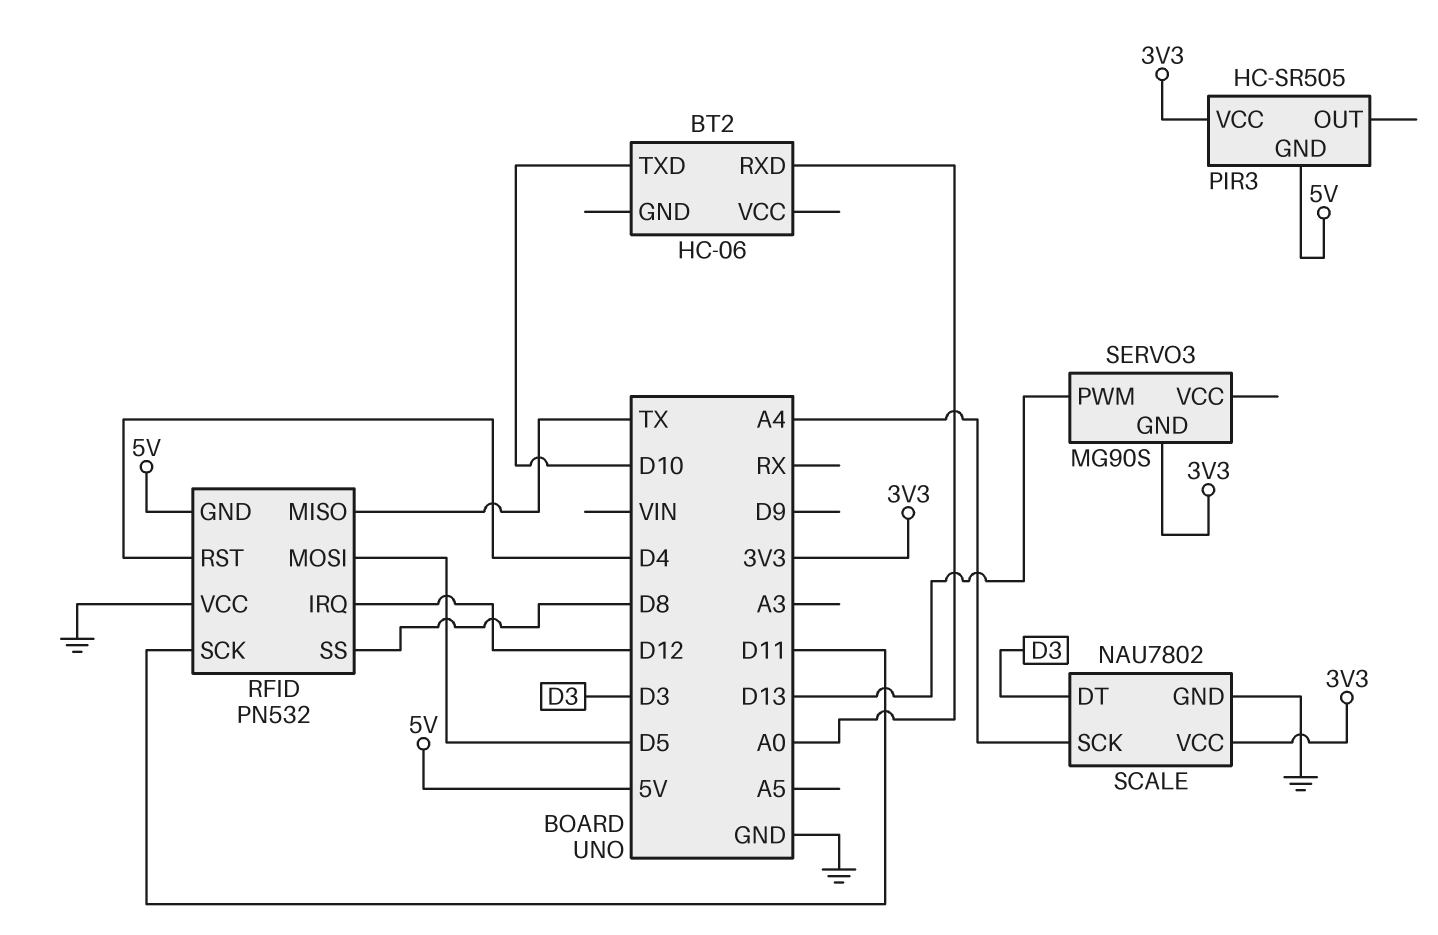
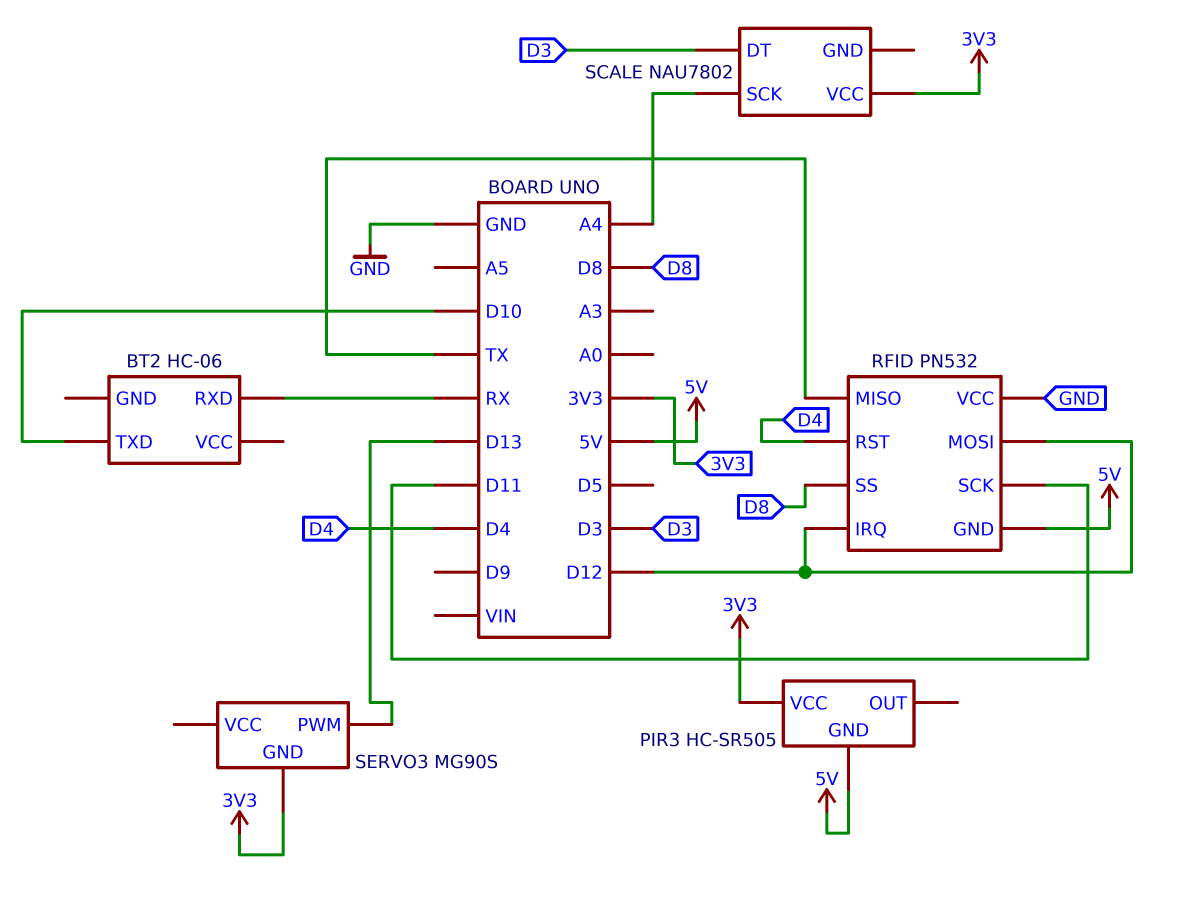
BT2 pin RXD: A0 -> RX
RFID pin MOSI: D5 -> D12
SCALE pin GND: GND -> none

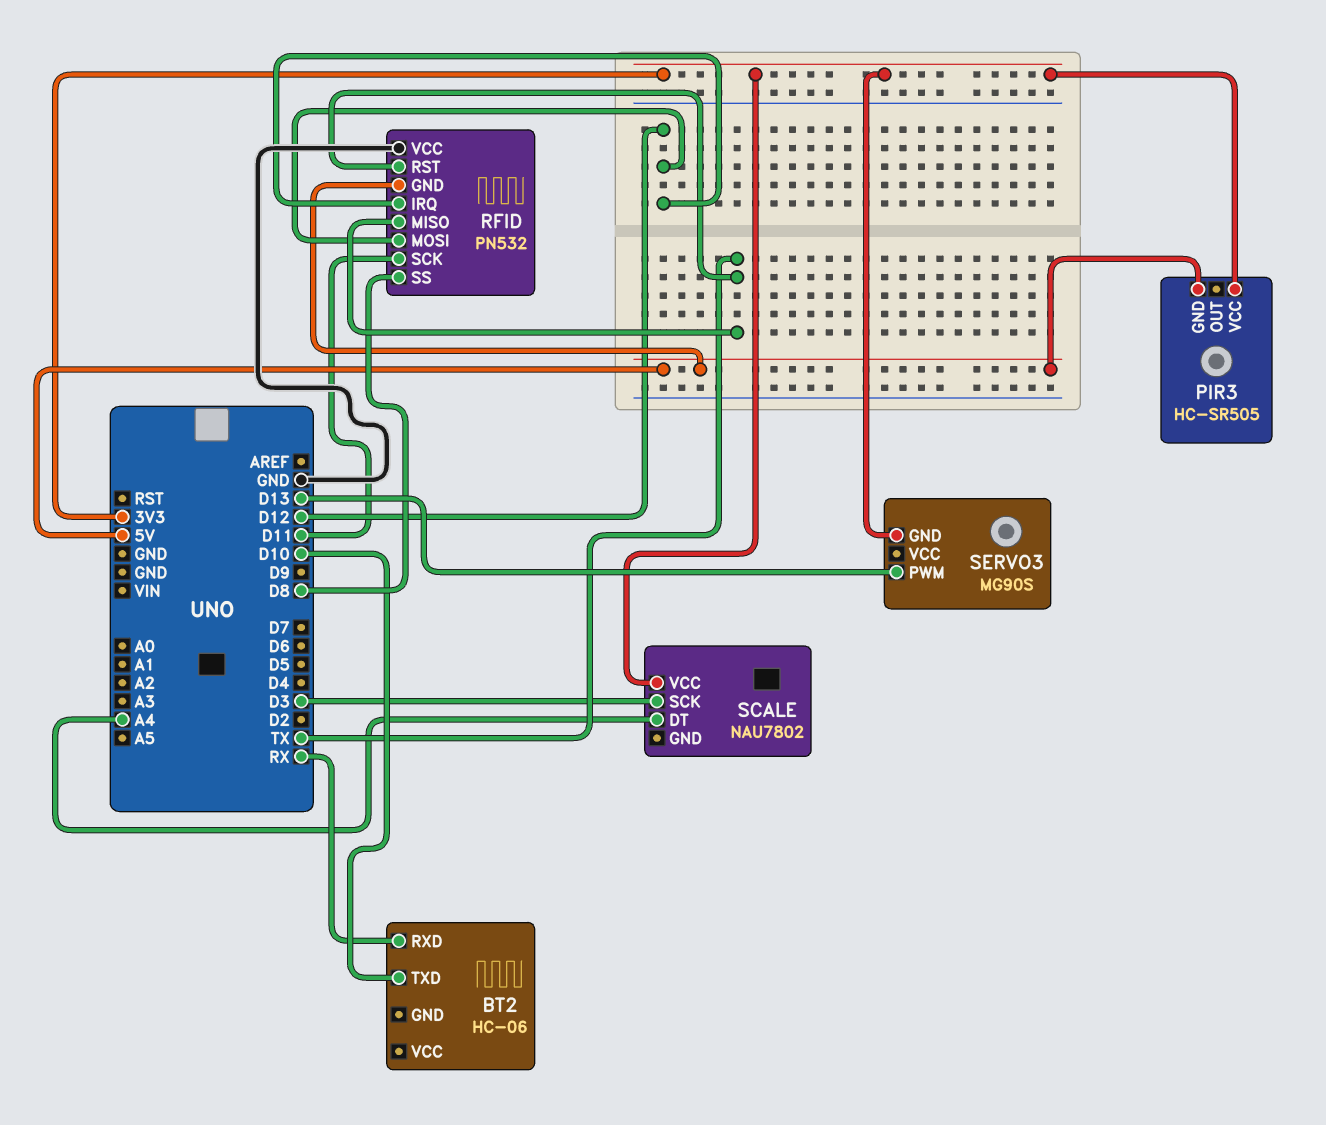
RFID pin RST: D4 -> TX
SCALE pin DT: D3 -> A4
SCALE pin SCK: A4 -> D3

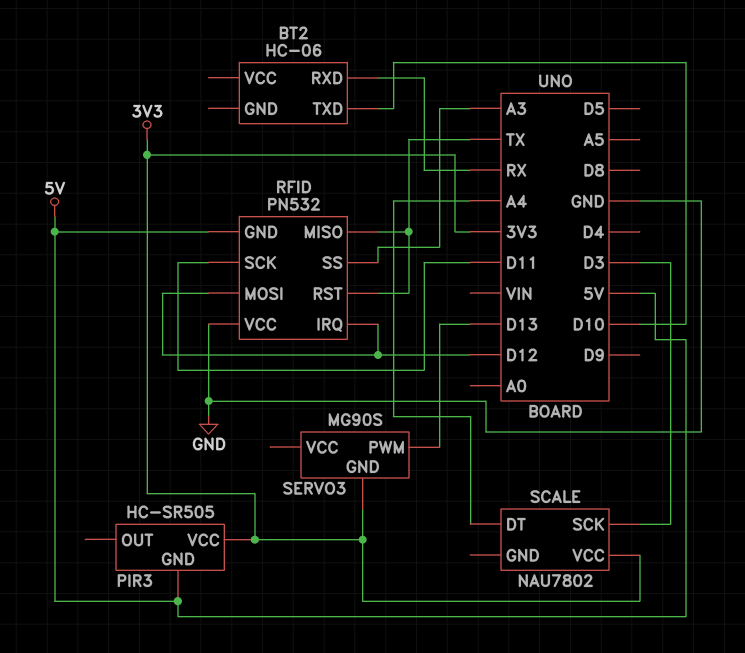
RFID pin SS: D8 -> A3

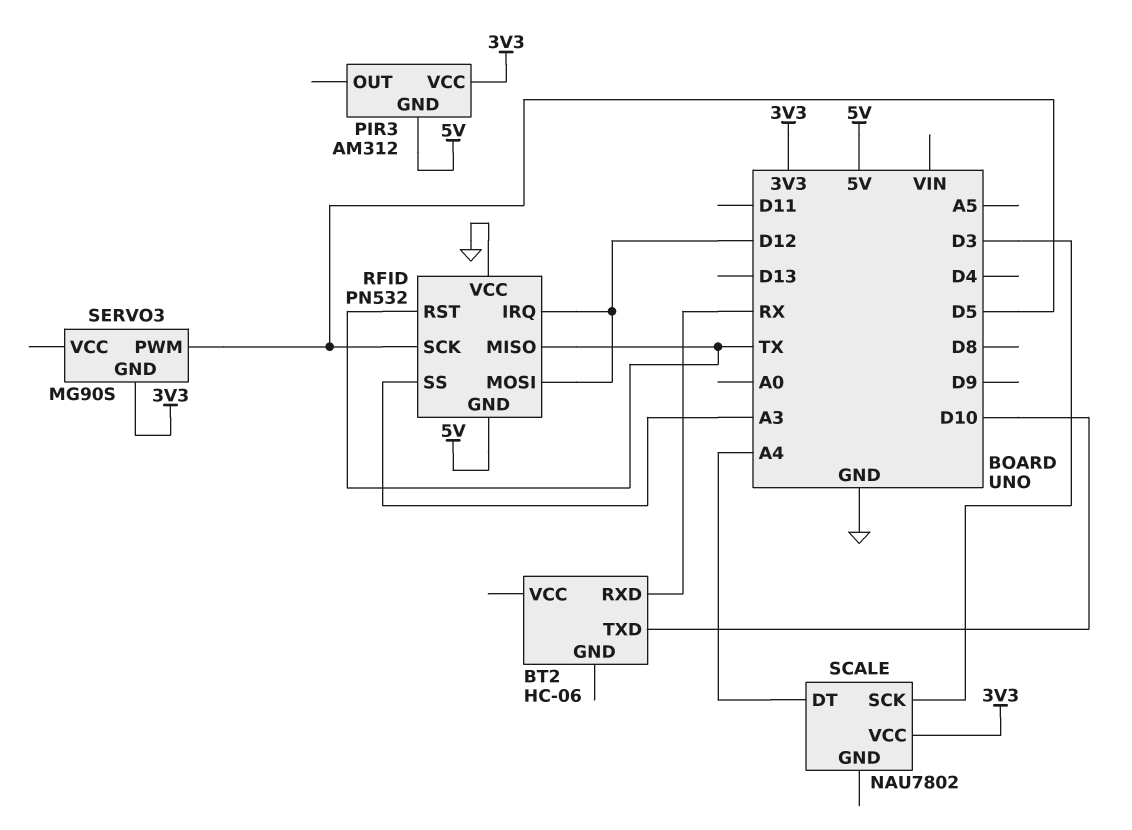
PIR3: HC-SR505 -> AM312
RFID pin SCK: D11 -> D5
SERVO3 pin PWM: D13 -> D5

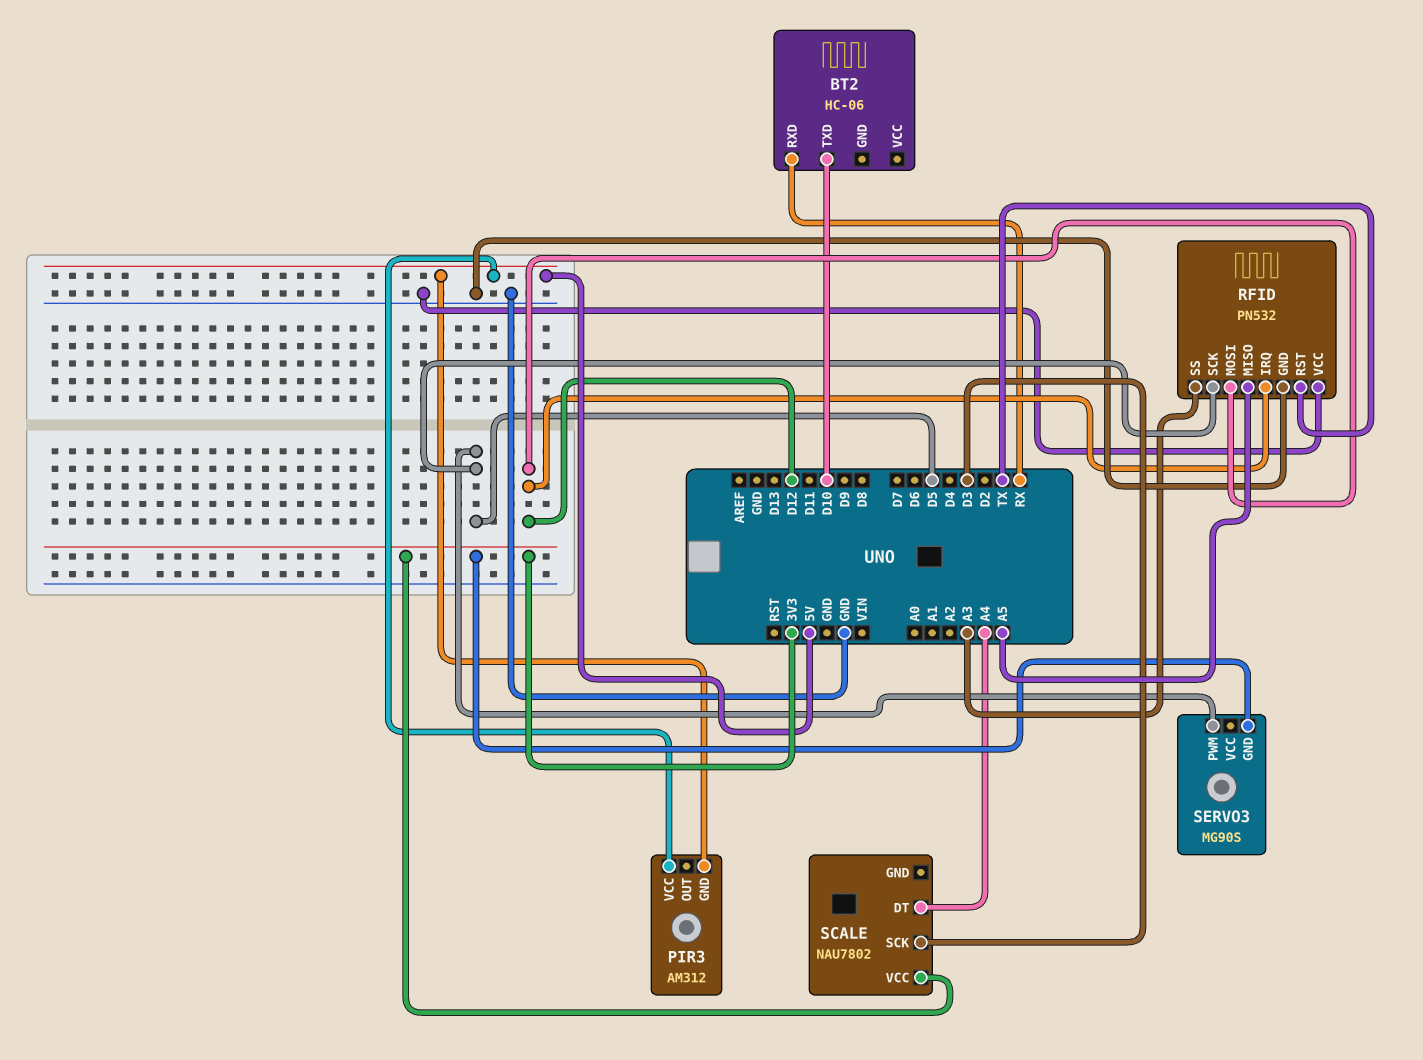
PIR3 pin VCC: 3V3 -> 5V
RFID pin GND: 5V -> GND
RFID pin MISO: TX -> A5

